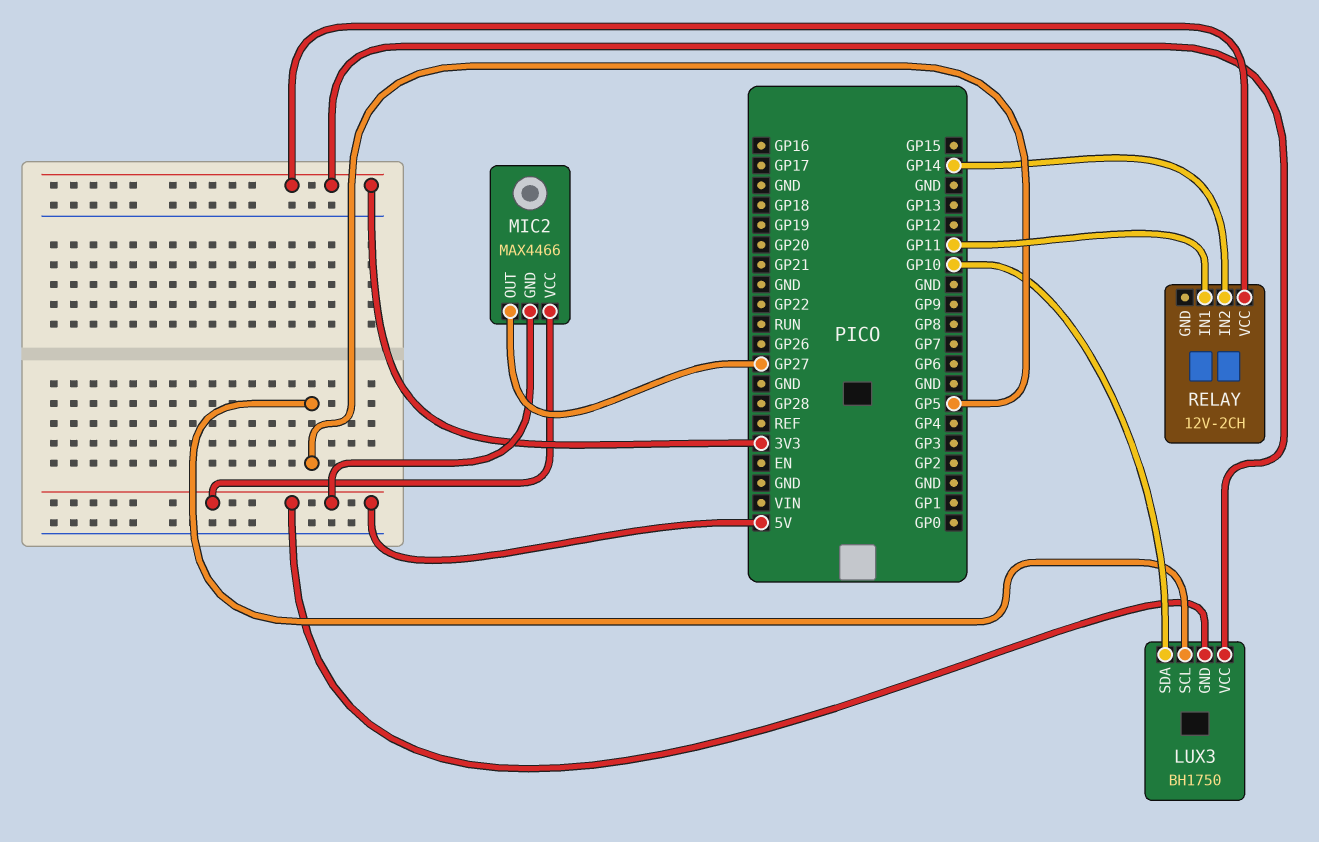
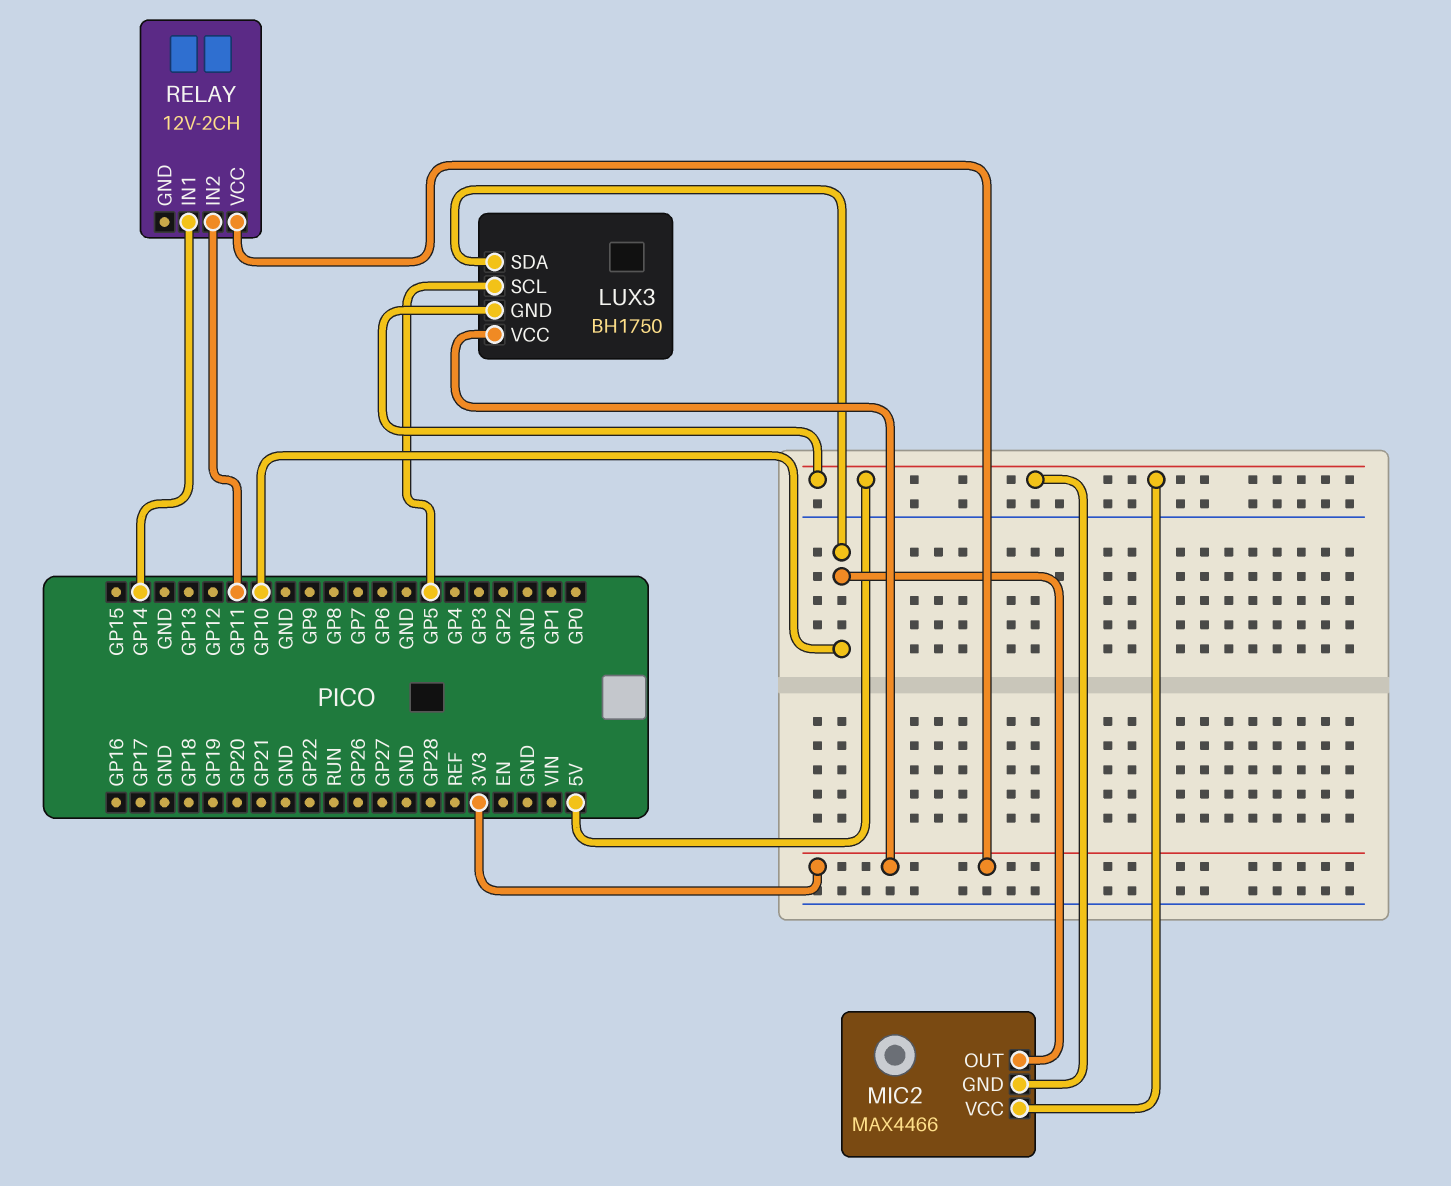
MIC2 pin OUT: GP27 -> GP10
RELAY pin IN1: GP11 -> GP14
RELAY pin IN2: GP14 -> GP11

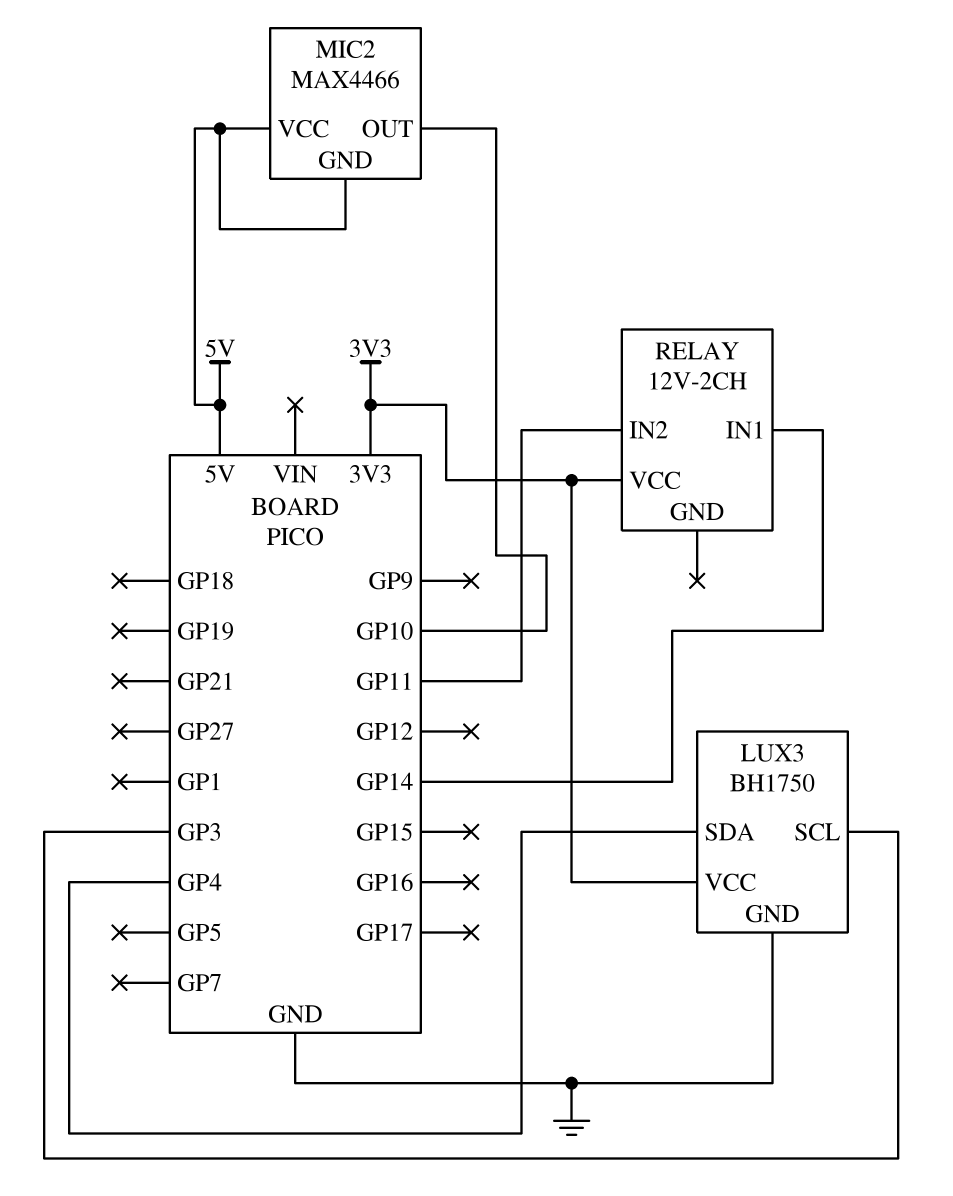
LUX3 pin GND: 5V -> GND
LUX3 pin SCL: GP5 -> GP3
LUX3 pin SDA: GP10 -> GP4

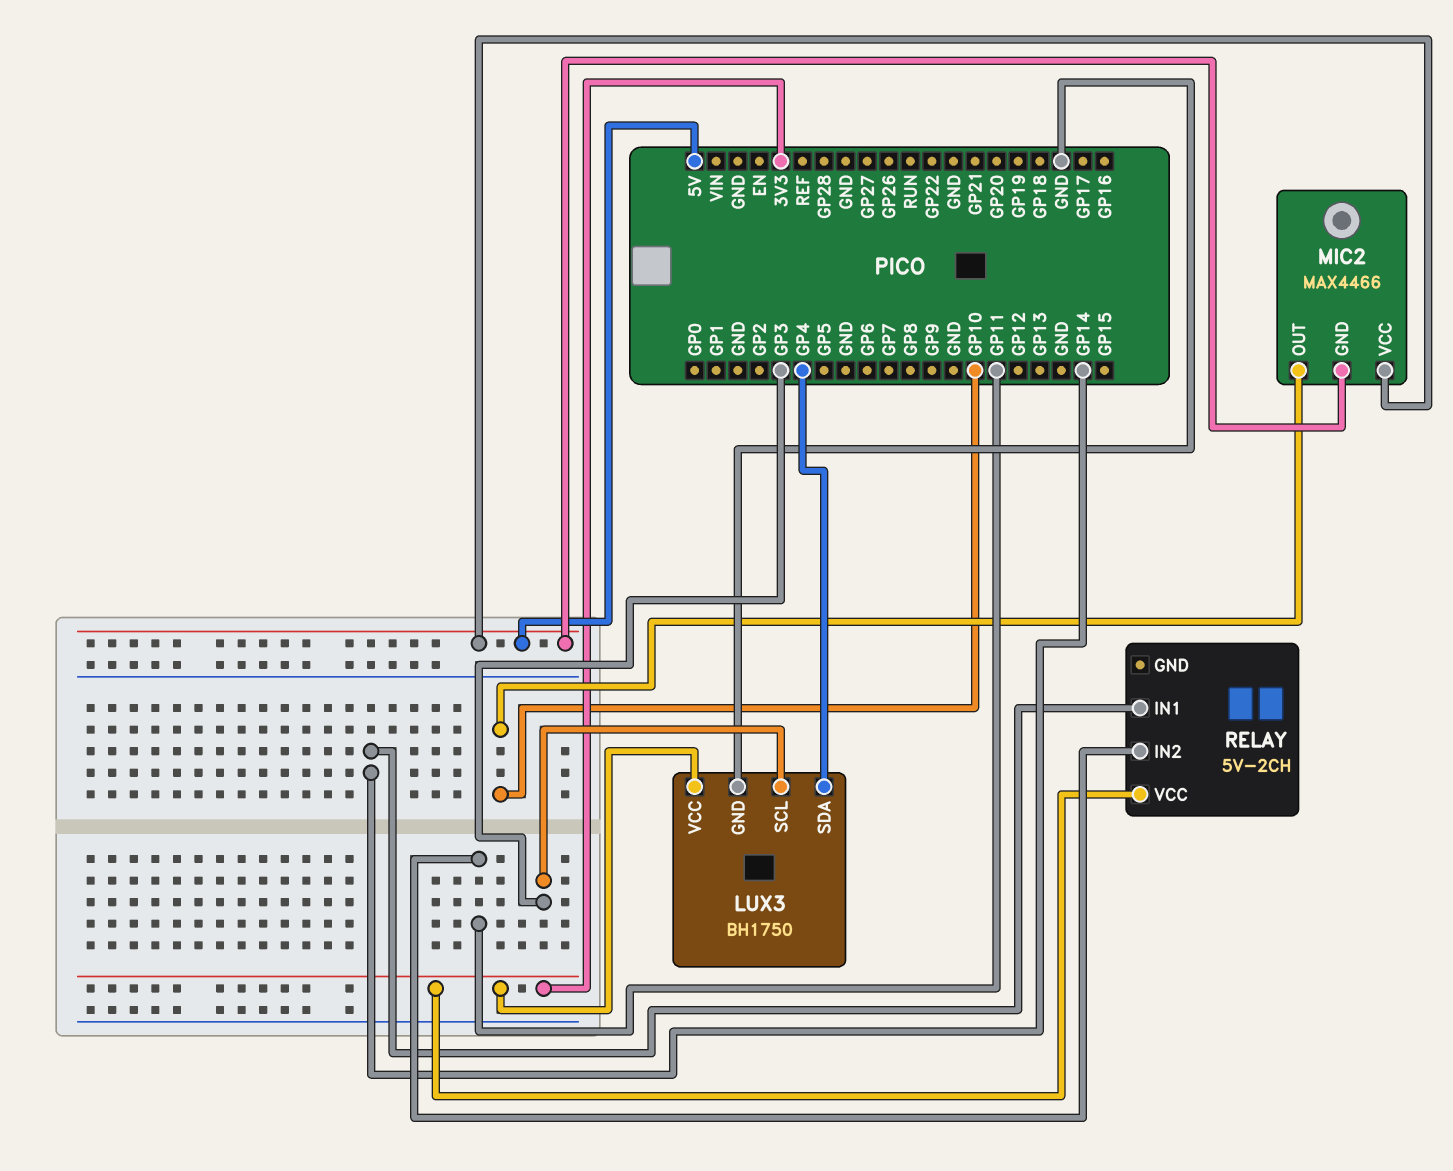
RELAY: 12V-2CH -> 5V-2CH

